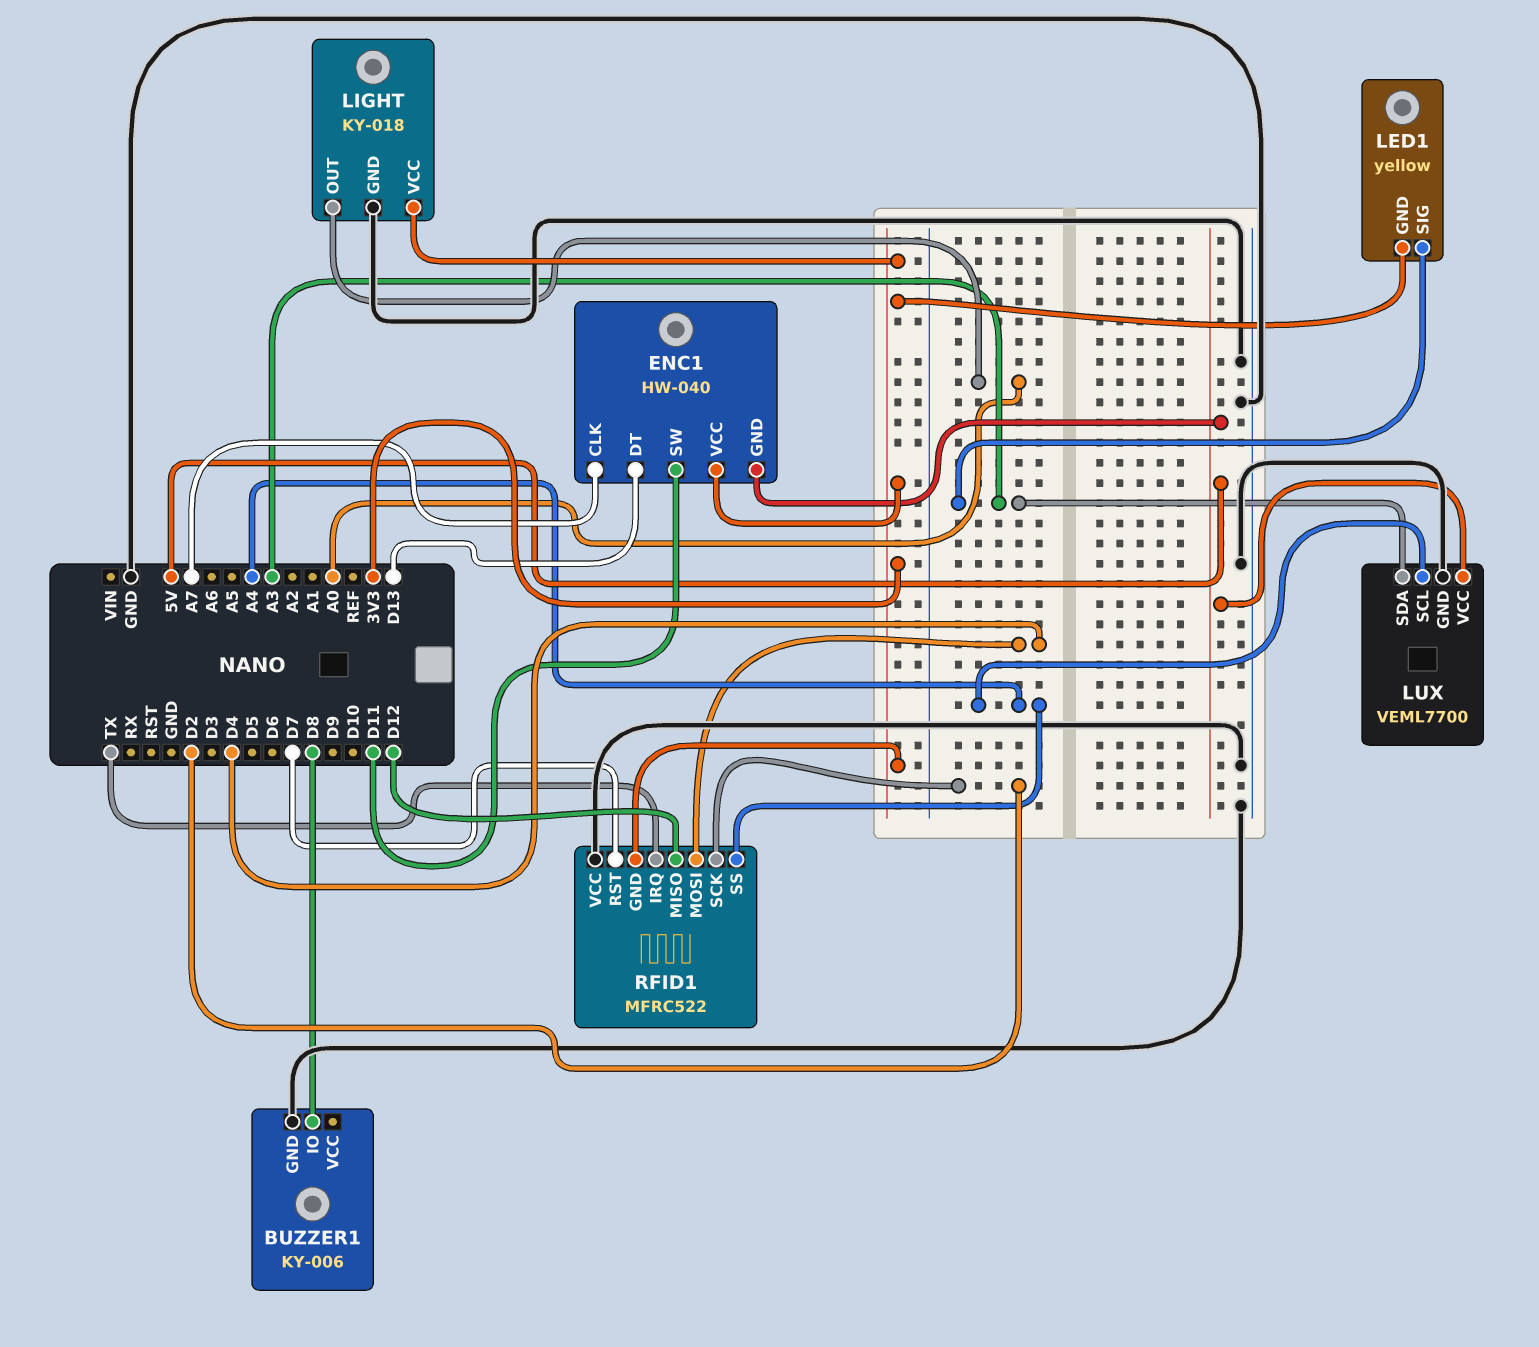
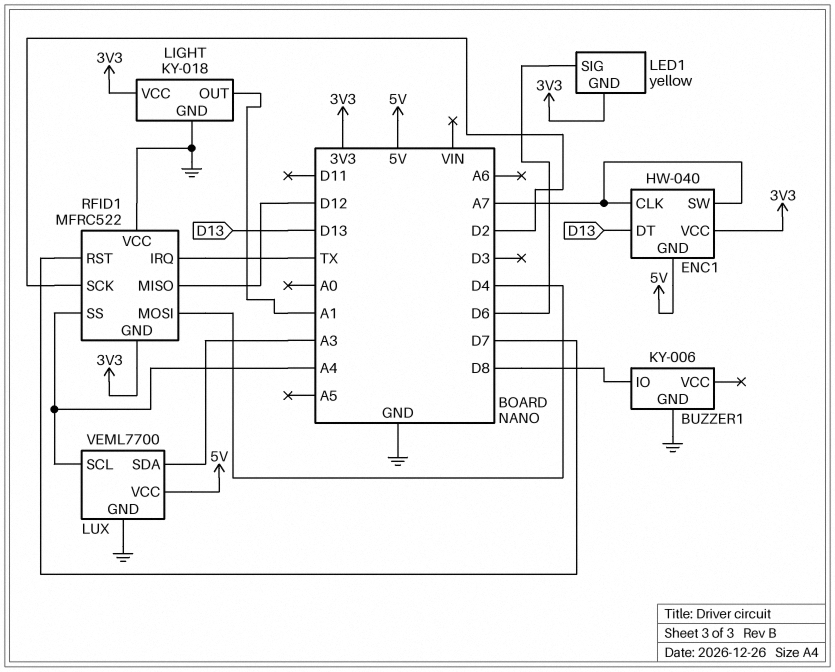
ENC1 pin SW: D11 -> A7
LED1 pin SIG: A3 -> D6
LIGHT pin OUT: A0 -> A1

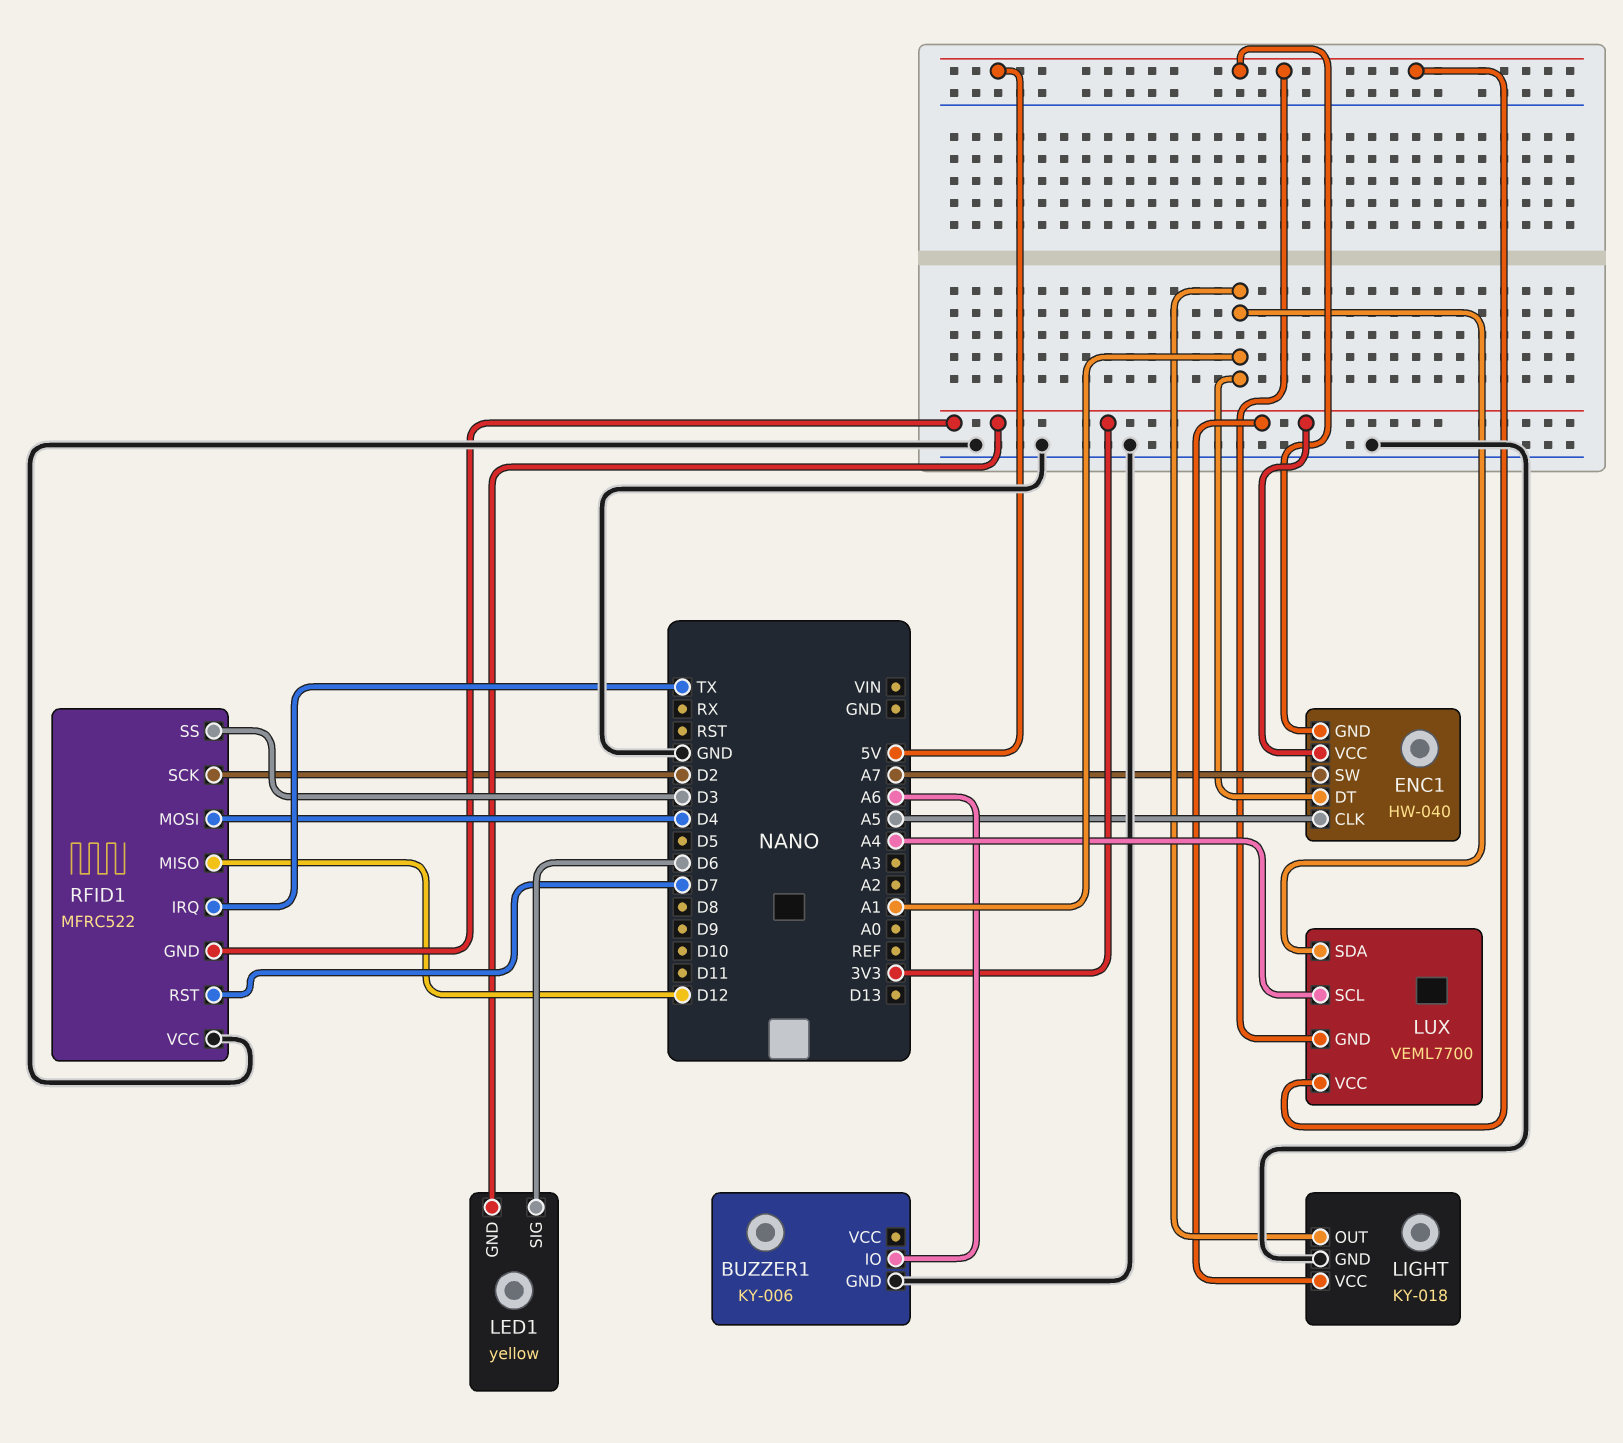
BUZZER1 pin IO: D8 -> A6
ENC1 pin CLK: A7 -> A5
ENC1 pin DT: D13 -> A1
LUX pin GND: GND -> 5V
LUX pin SDA: A3 -> A1
RFID1 pin SS: A4 -> D3

